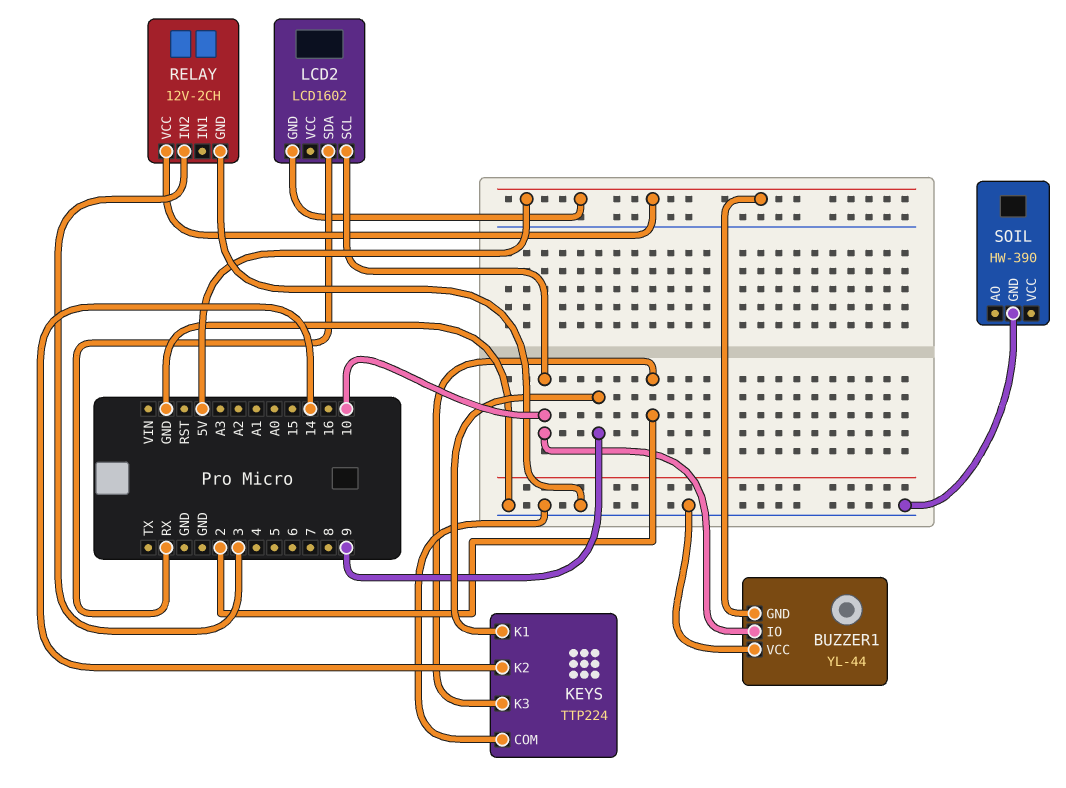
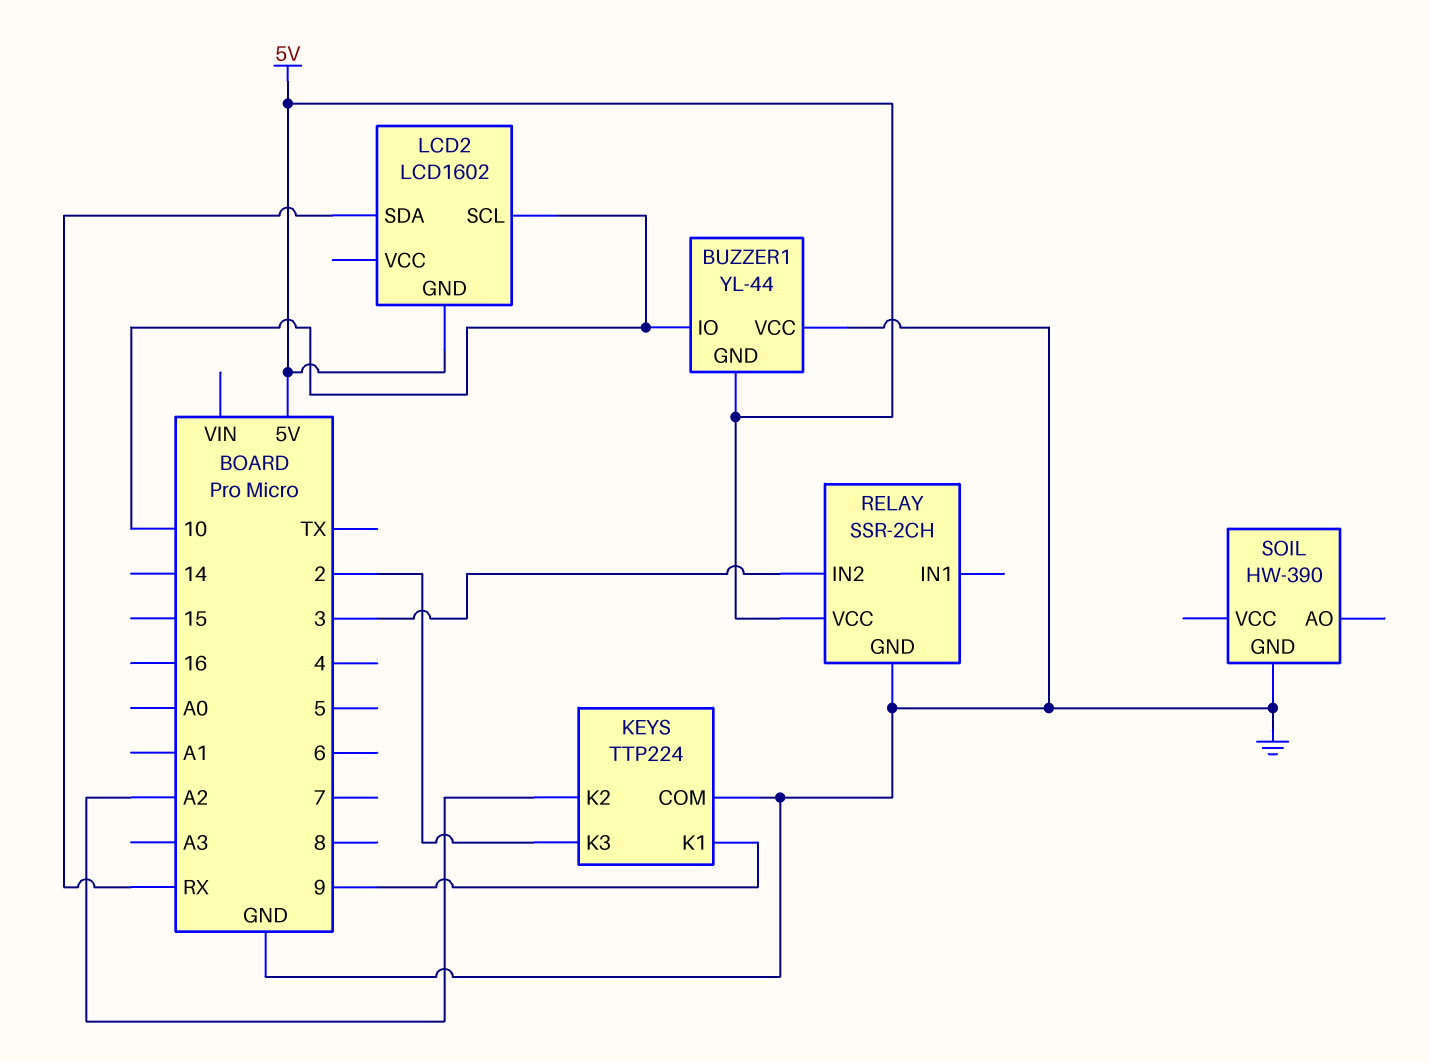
KEYS pin K2: 14 -> A2
RELAY: 12V-2CH -> SSR-2CH

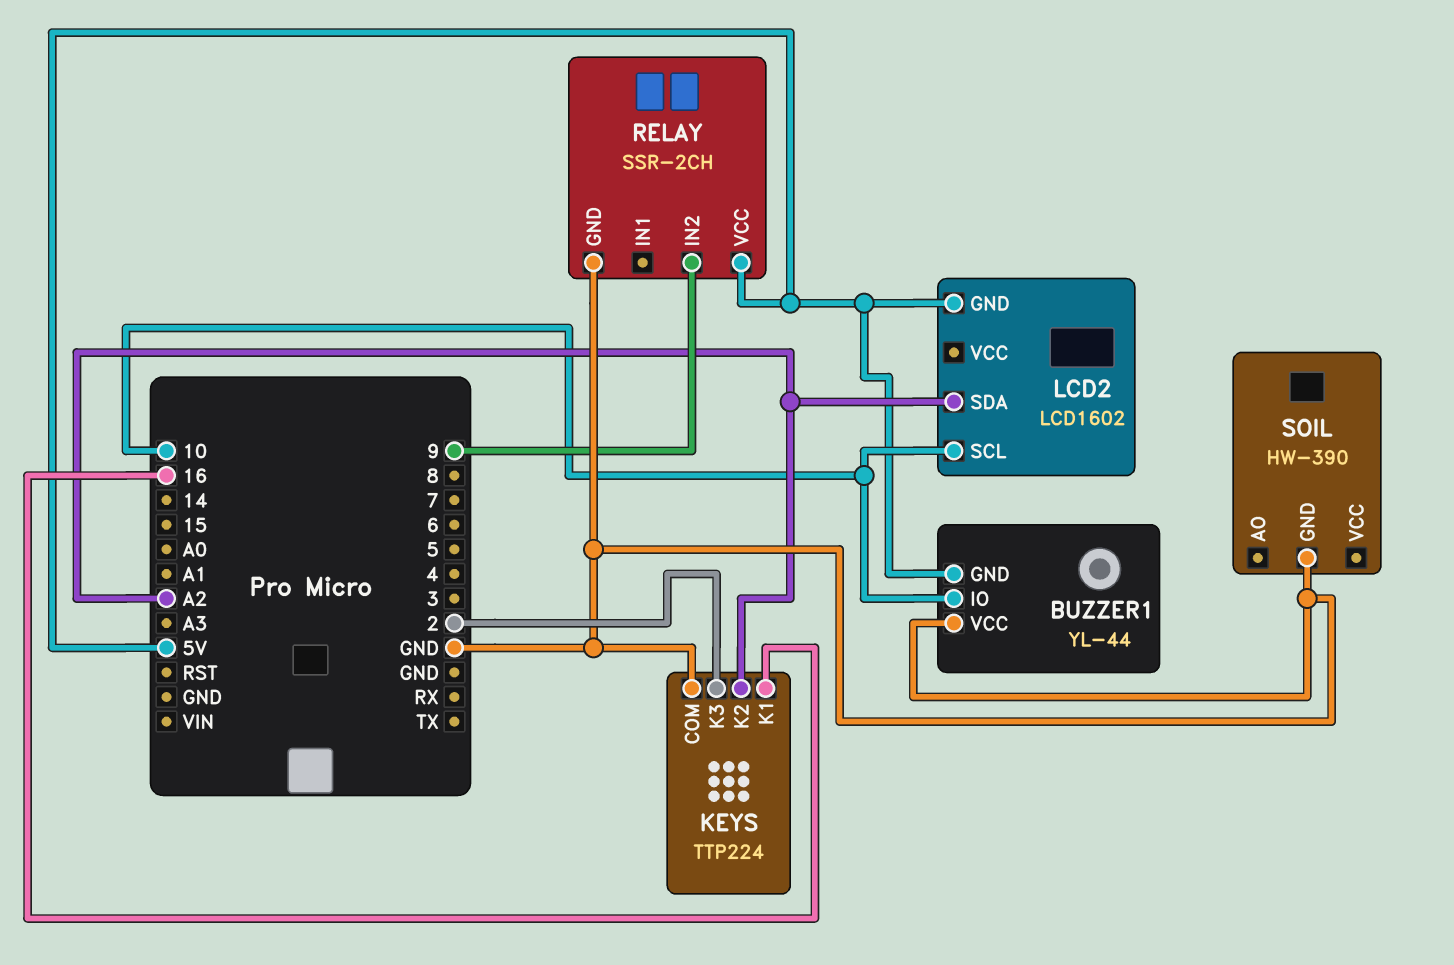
KEYS pin K1: 9 -> 16
LCD2 pin SDA: RX -> A2
RELAY pin IN2: 3 -> 9

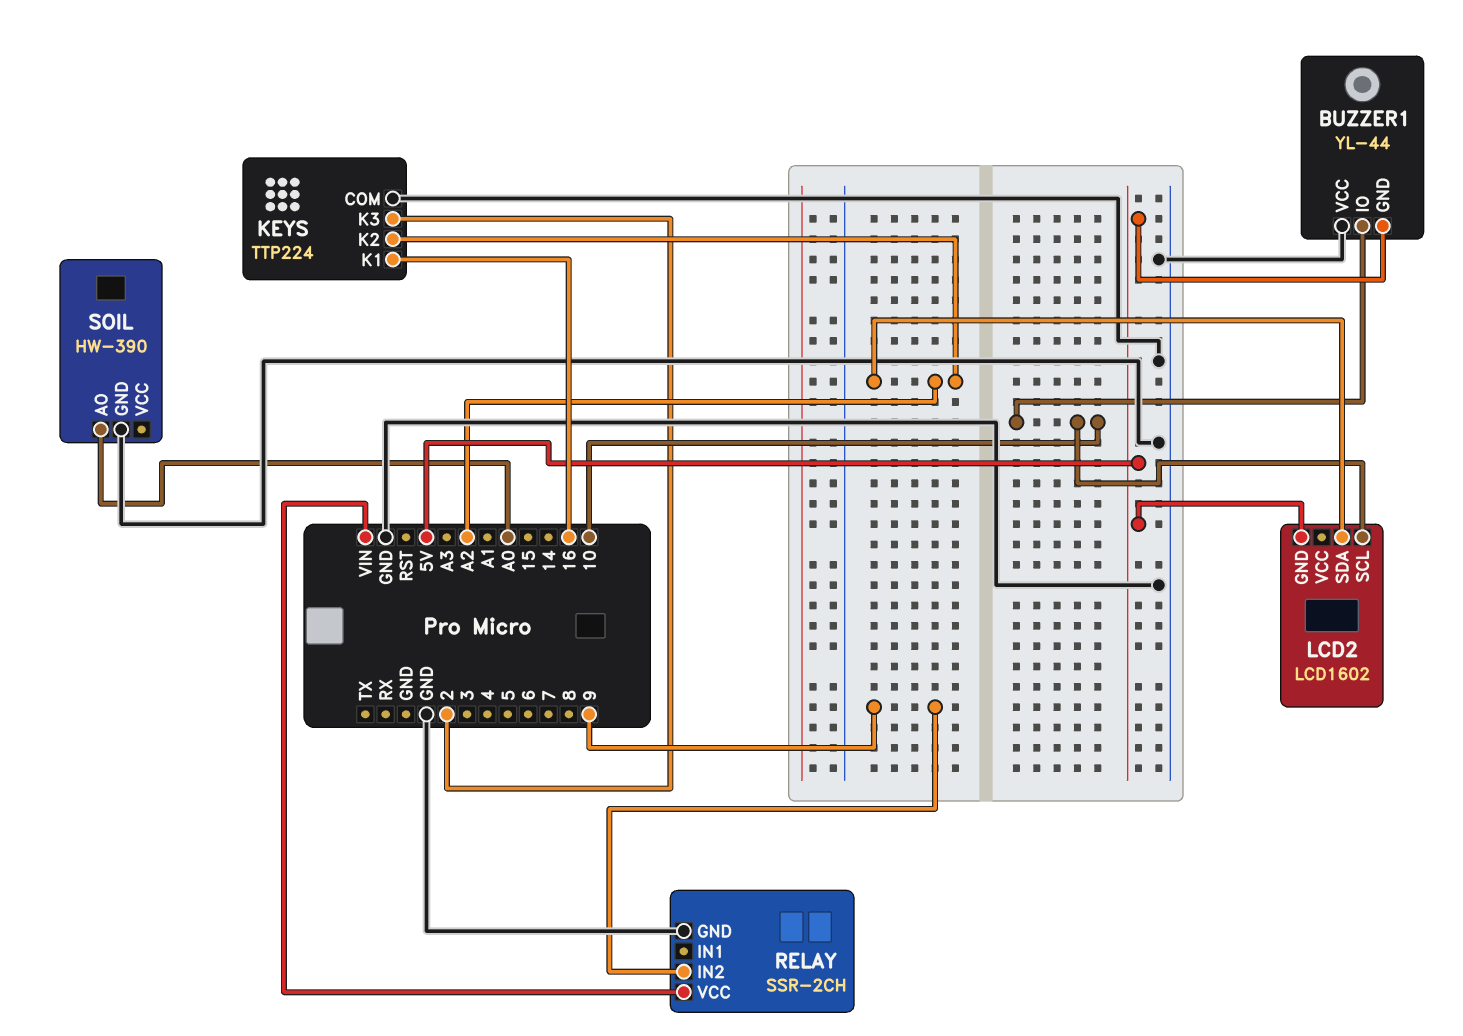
RELAY pin VCC: 5V -> VIN
SOIL pin AO: none -> A0

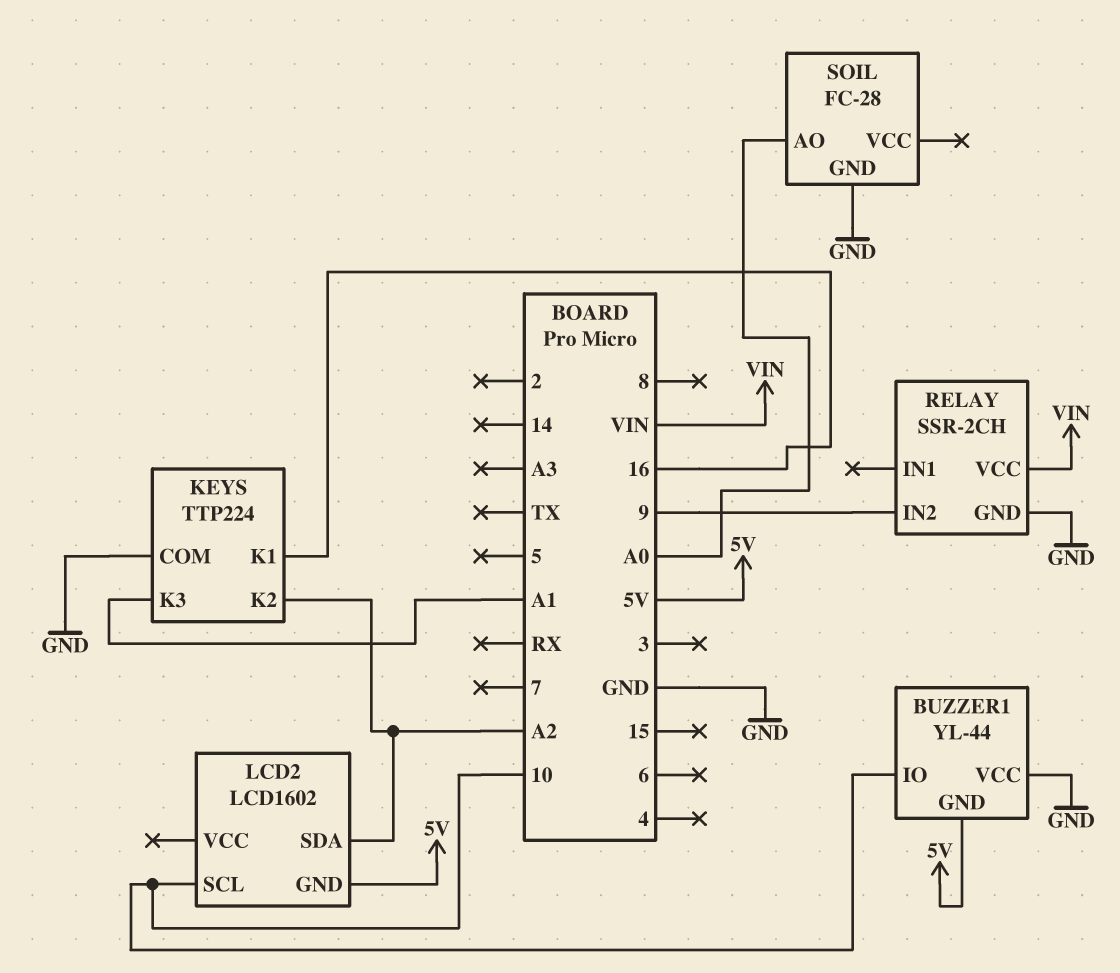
KEYS pin K3: 2 -> A1
SOIL: HW-390 -> FC-28

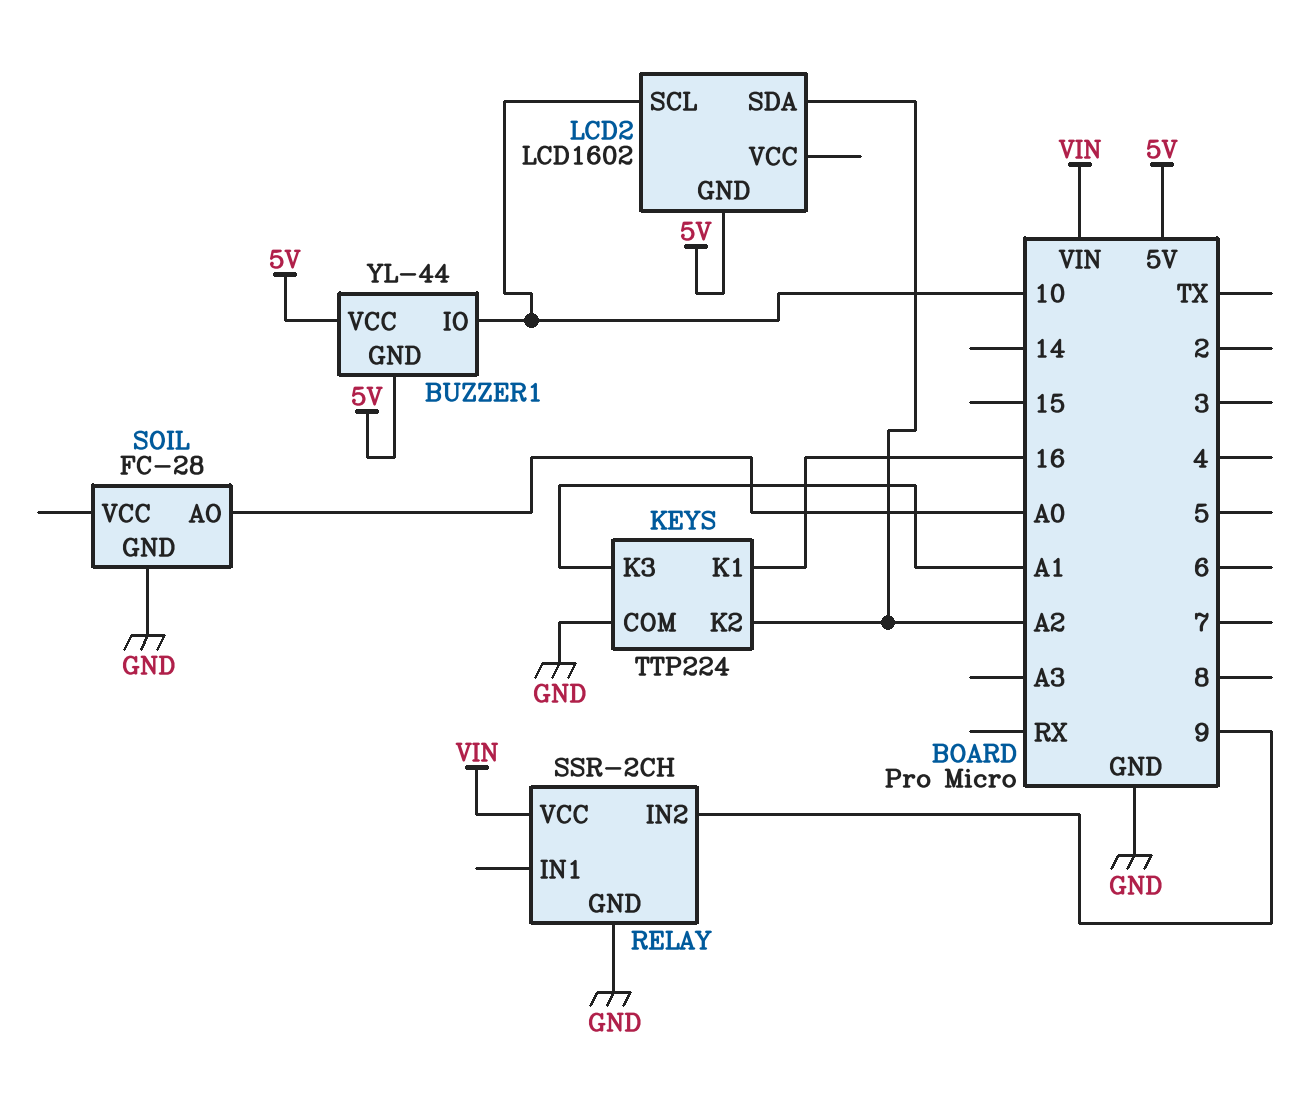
BUZZER1 pin VCC: GND -> 5V

